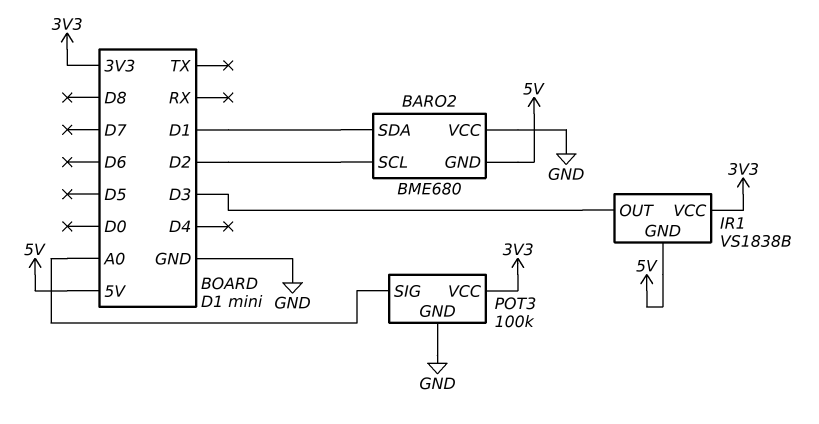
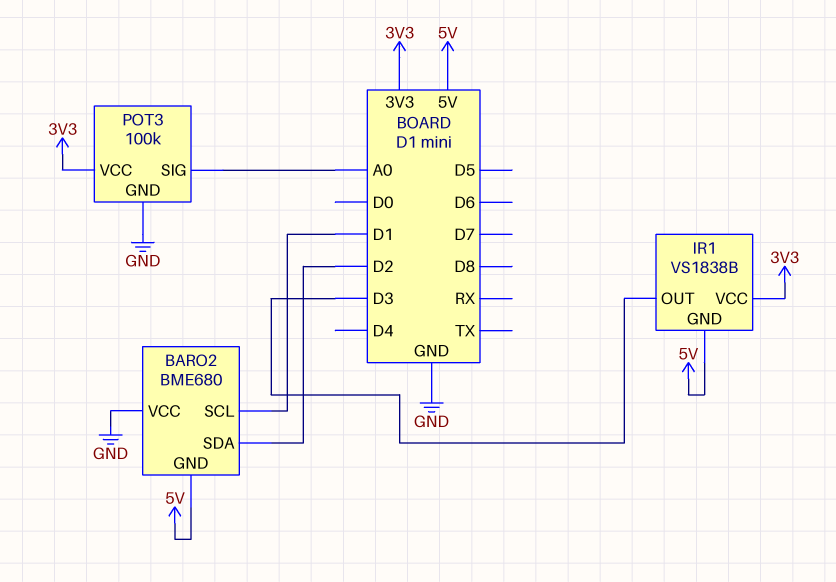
BARO2 pin SCL: D2 -> D1
BARO2 pin SDA: D1 -> D2

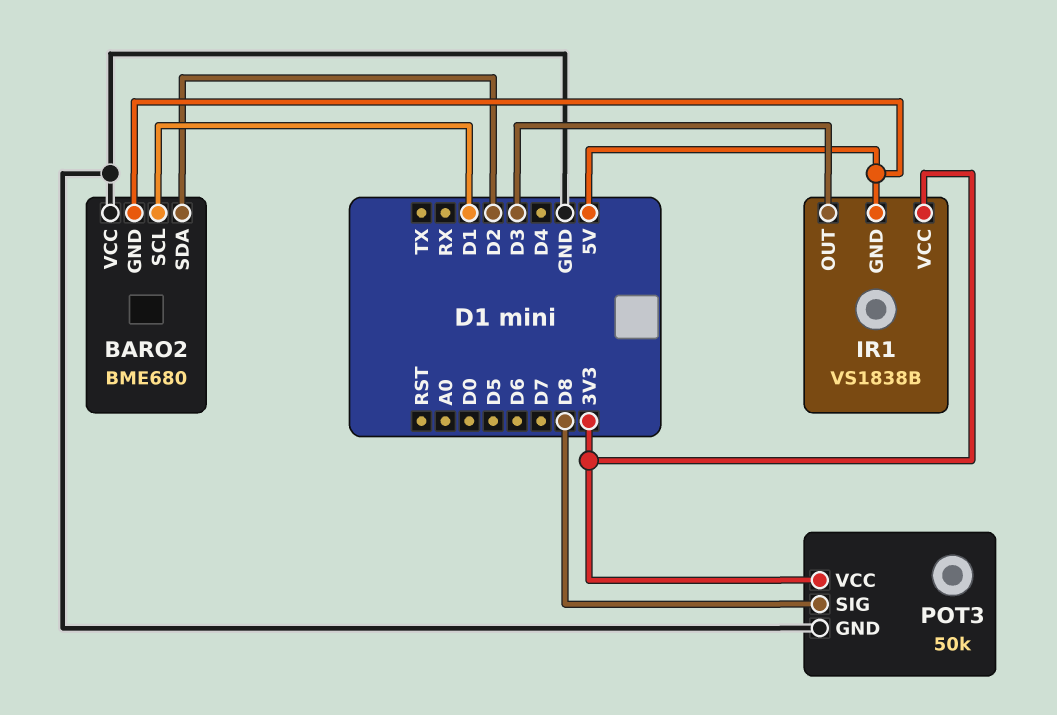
POT3: 100k -> 50k
POT3 pin SIG: A0 -> D8

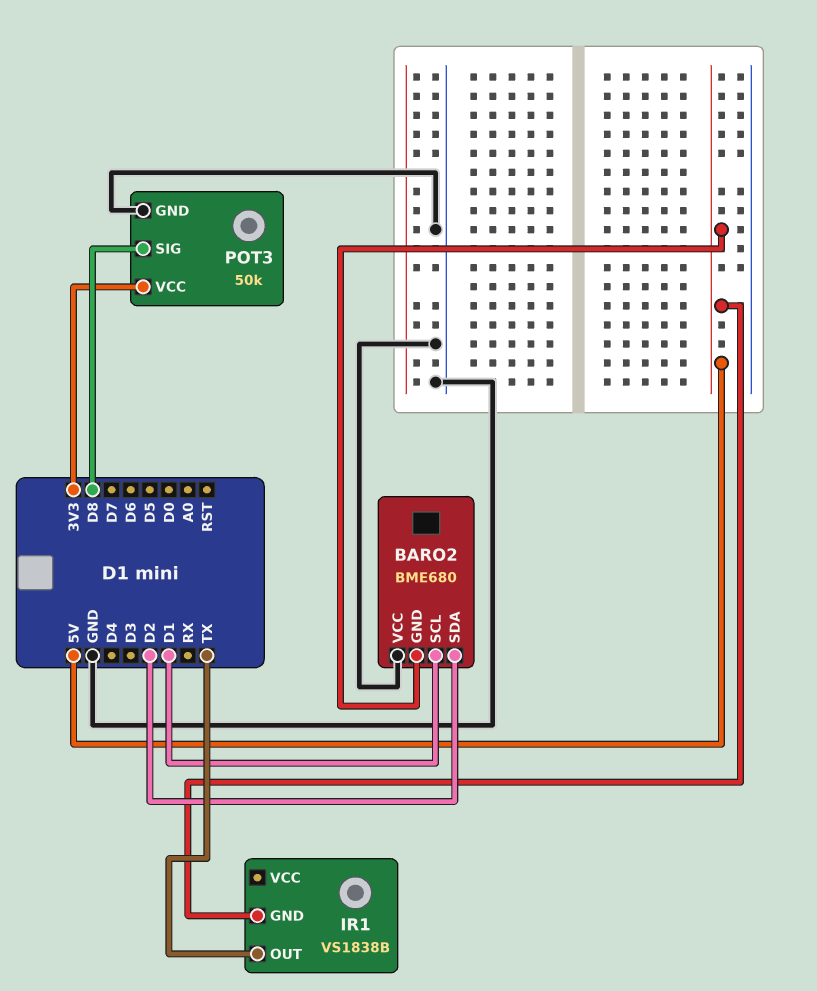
IR1 pin OUT: D3 -> TX
IR1 pin VCC: 3V3 -> none

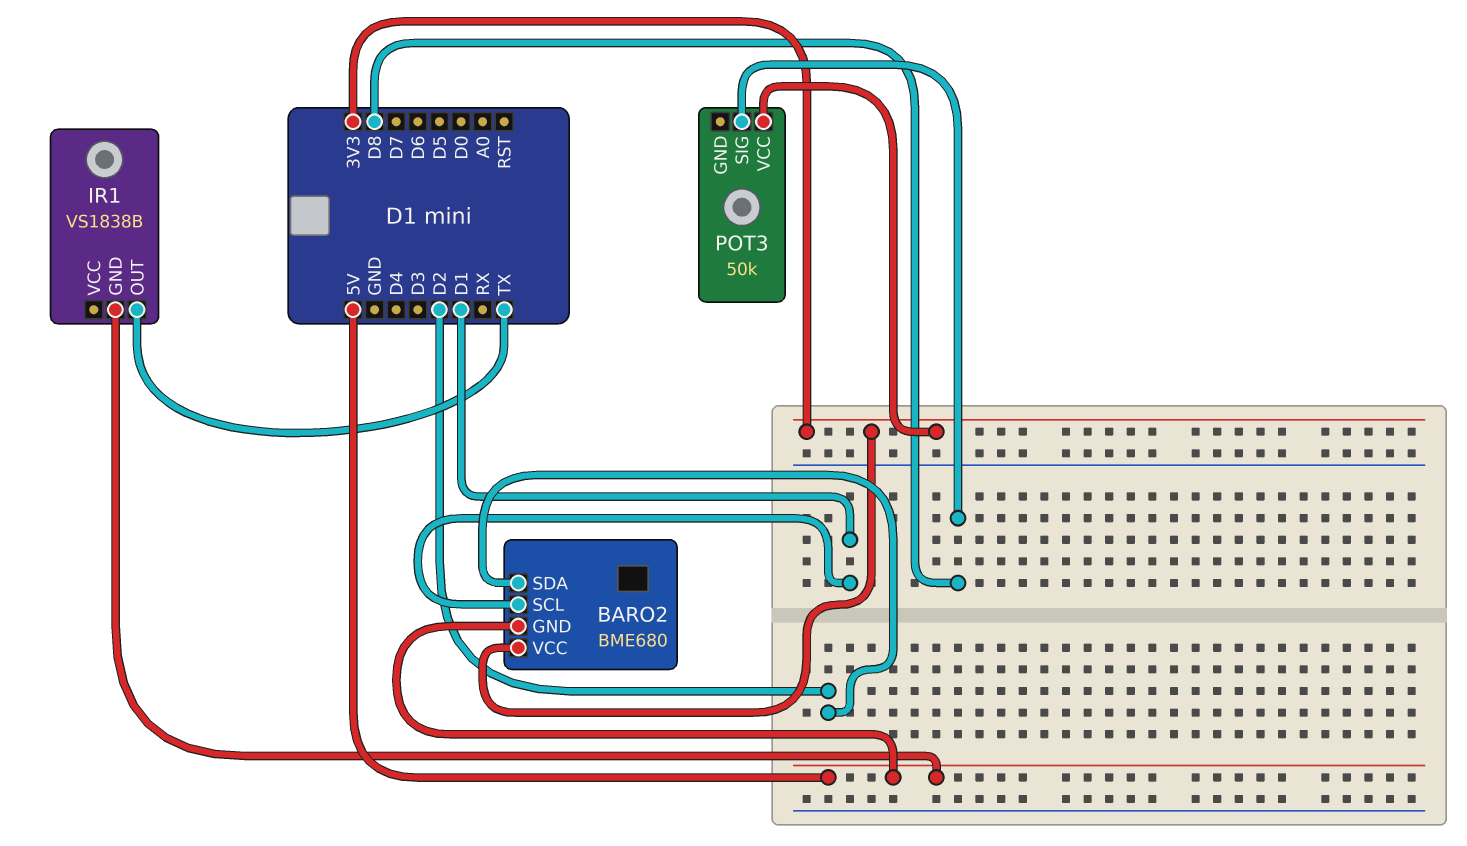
BARO2 pin VCC: GND -> 3V3
POT3 pin GND: GND -> none

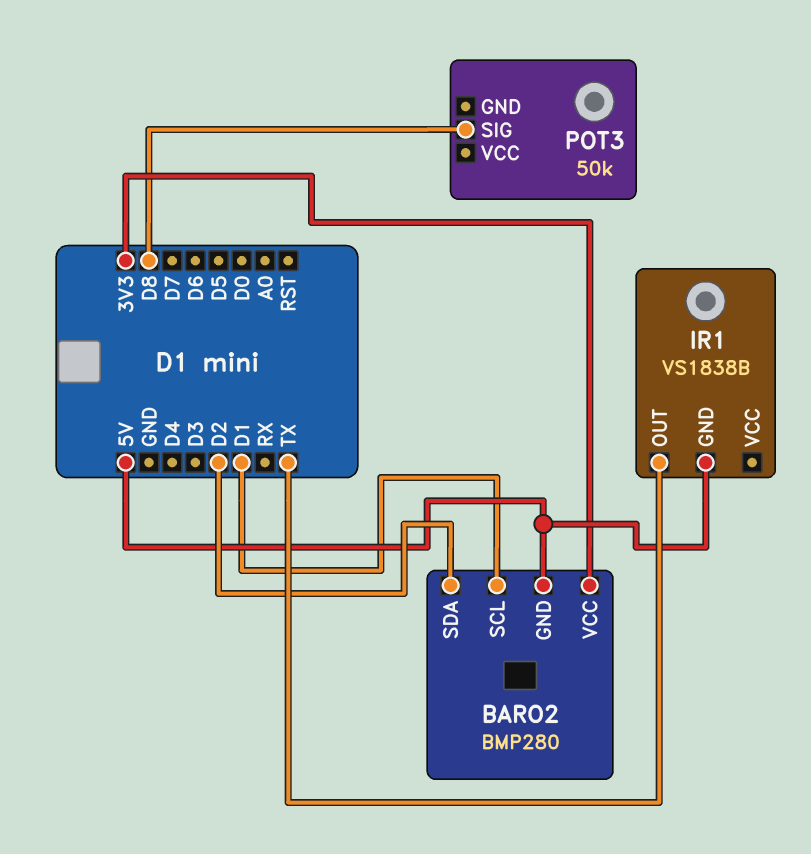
BARO2: BME680 -> BMP280
POT3 pin VCC: 3V3 -> none

